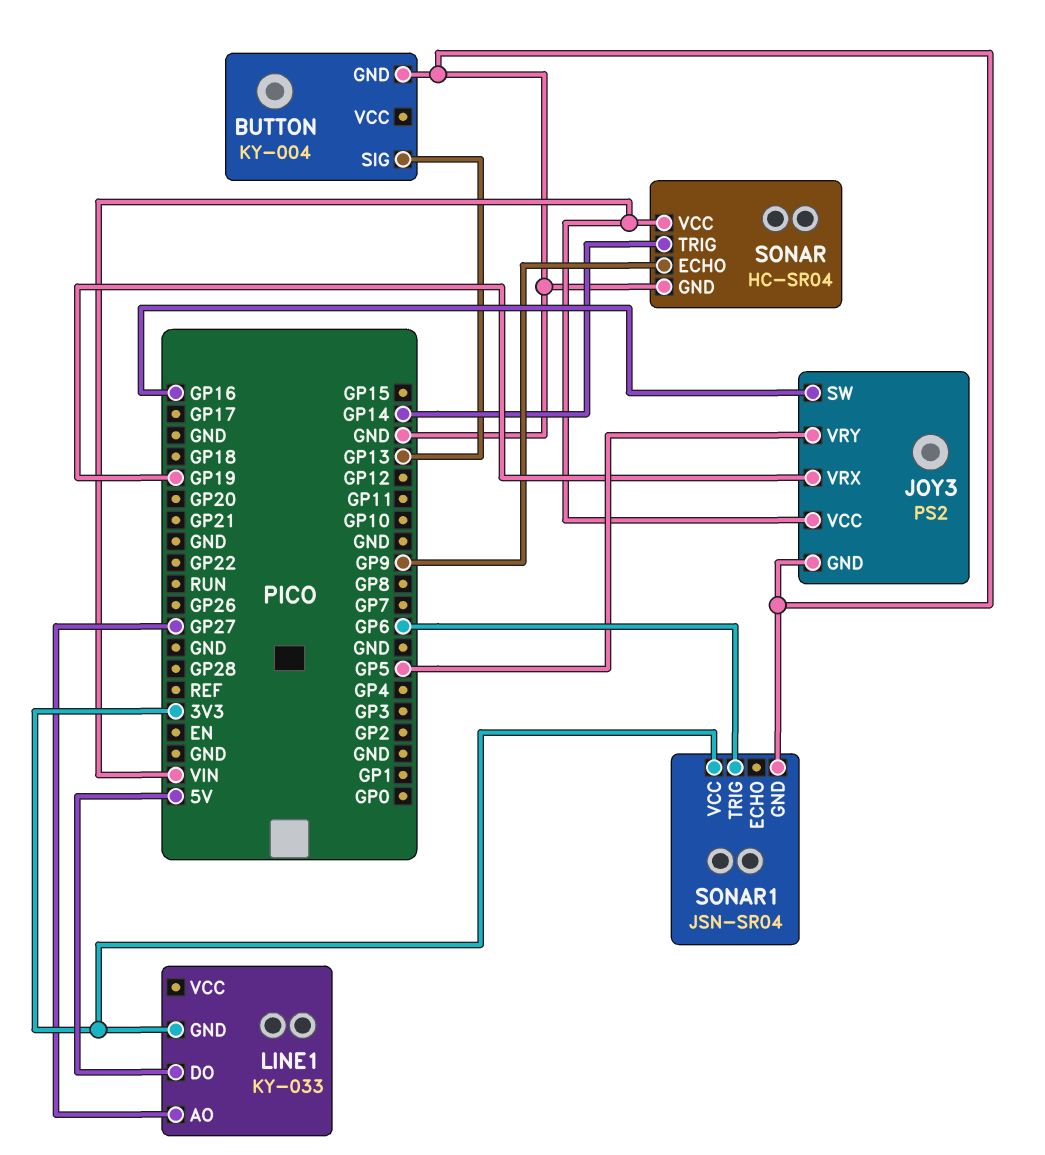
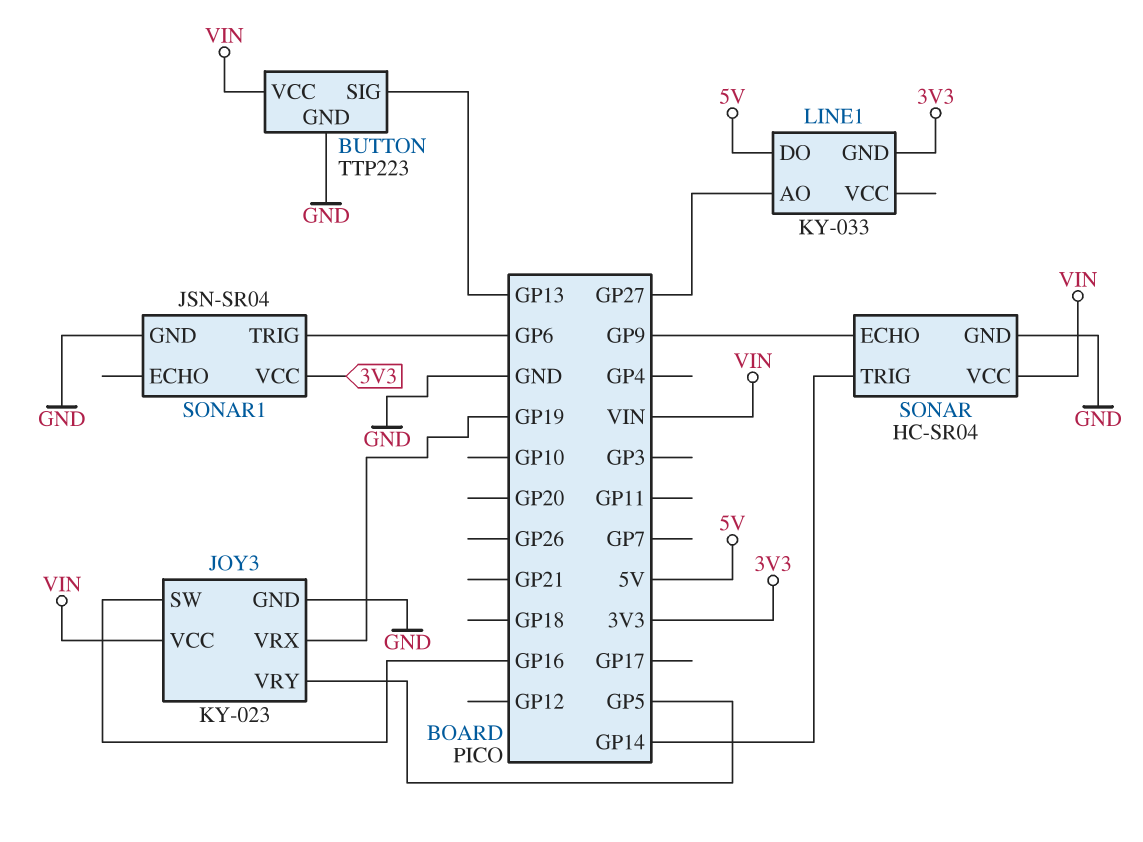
BUTTON: KY-004 -> TTP223
BUTTON pin VCC: none -> VIN
JOY3: PS2 -> KY-023

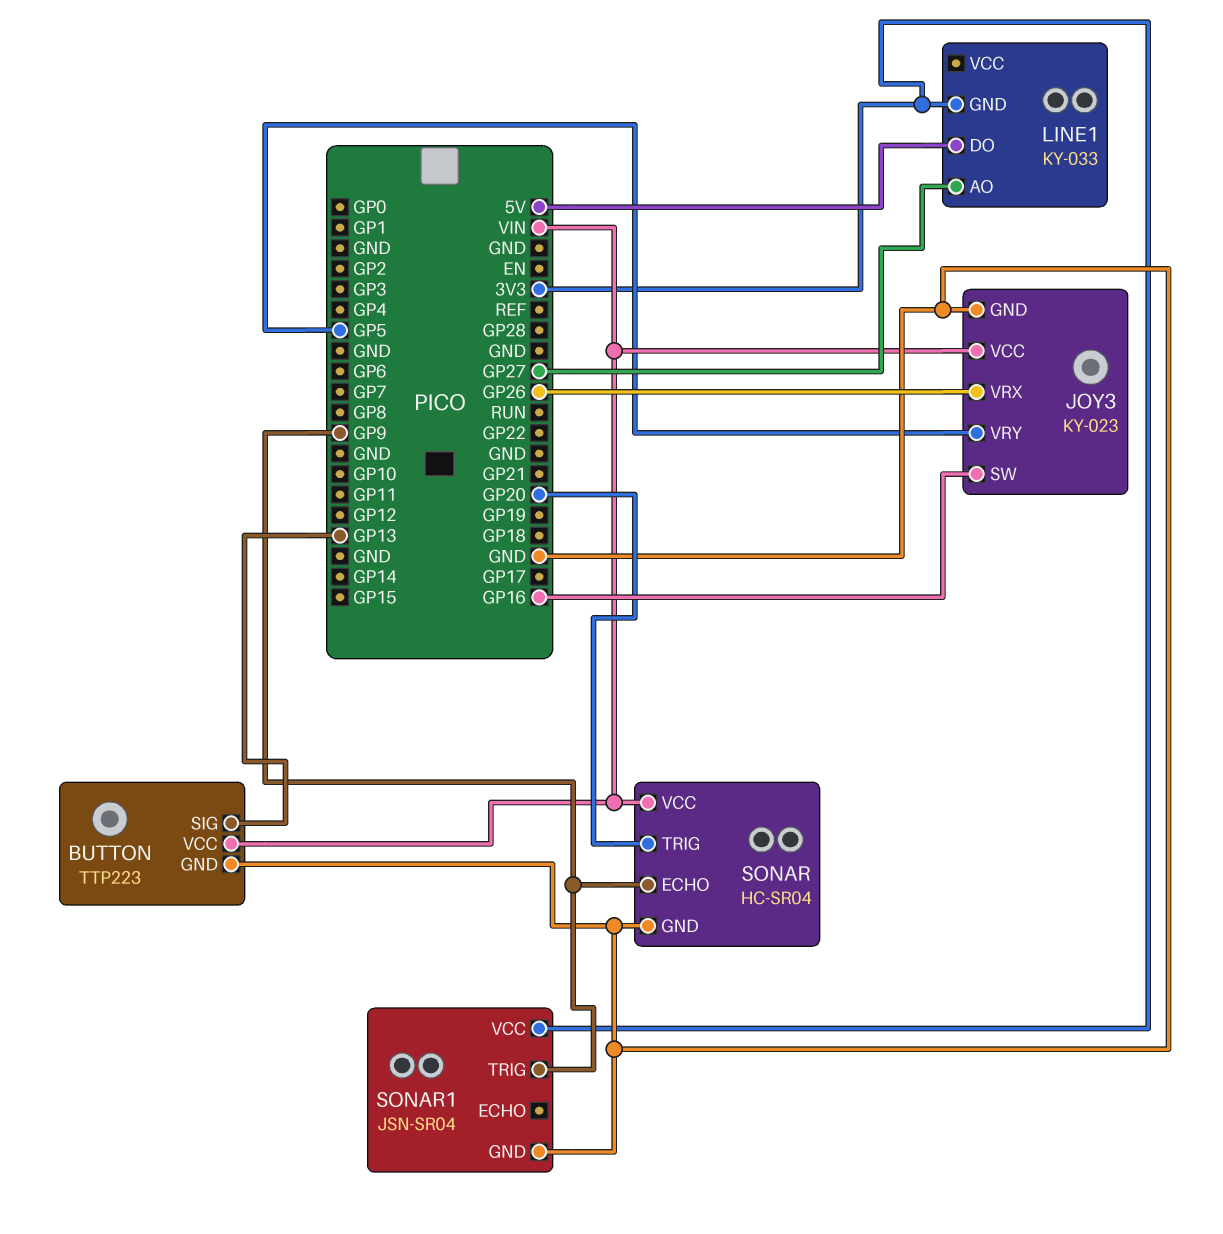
JOY3 pin VRX: GP19 -> GP26
SONAR pin TRIG: GP14 -> GP20
SONAR1 pin TRIG: GP6 -> GP9

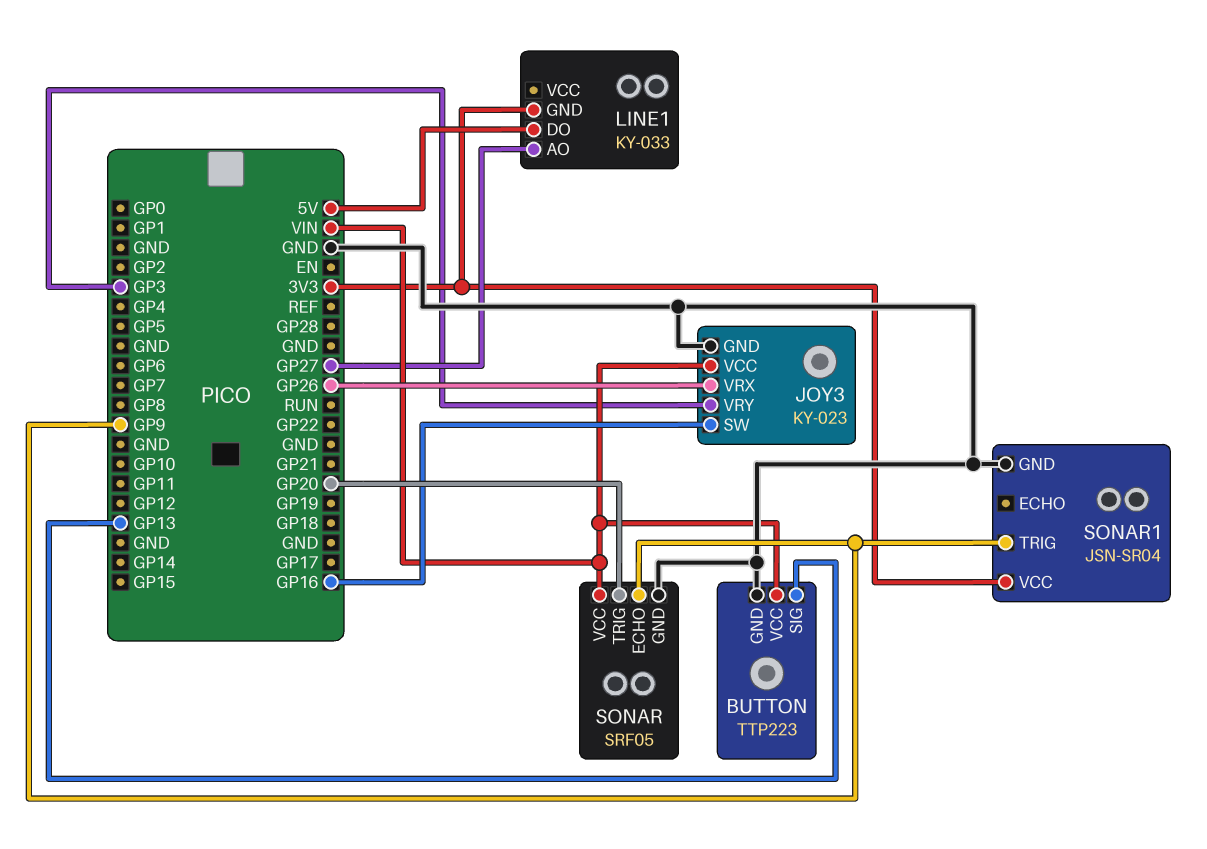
JOY3 pin VRY: GP5 -> GP3
SONAR: HC-SR04 -> SRF05

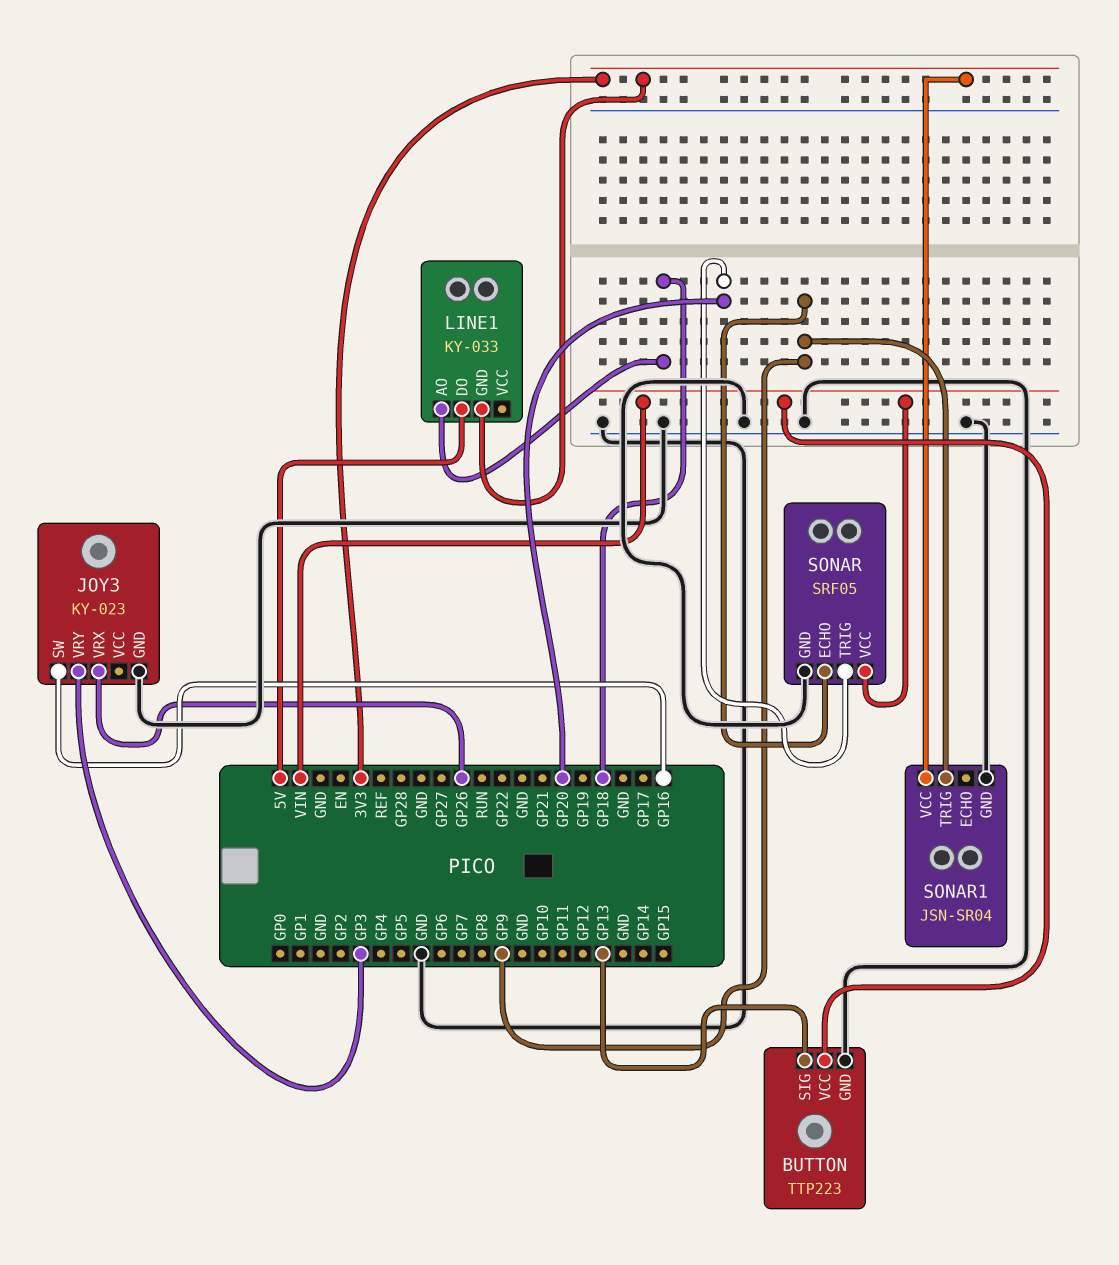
JOY3 pin VCC: VIN -> none
LINE1 pin AO: GP27 -> GP18

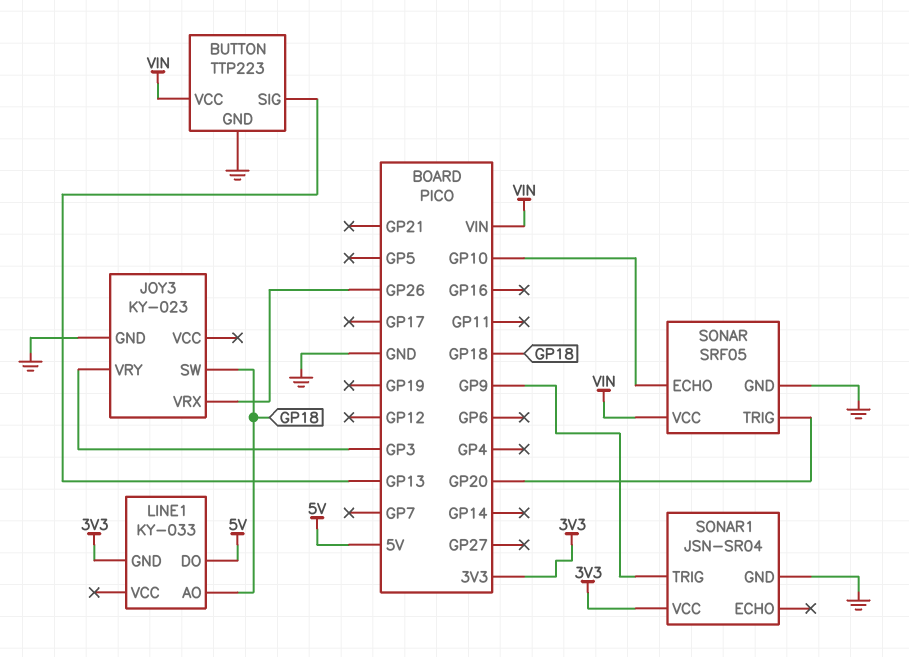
JOY3 pin SW: GP16 -> GP18
SONAR pin ECHO: GP9 -> GP10

